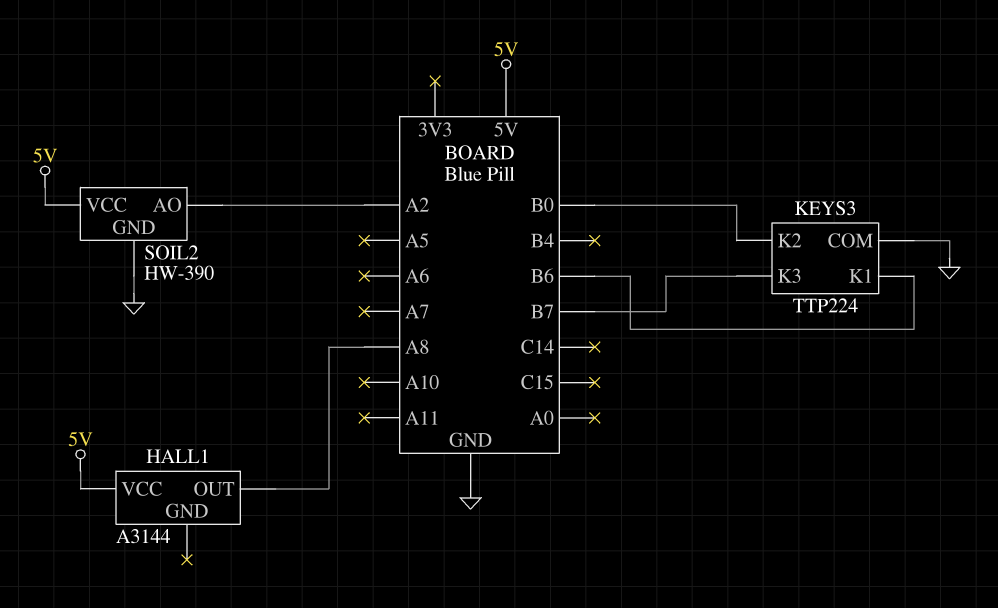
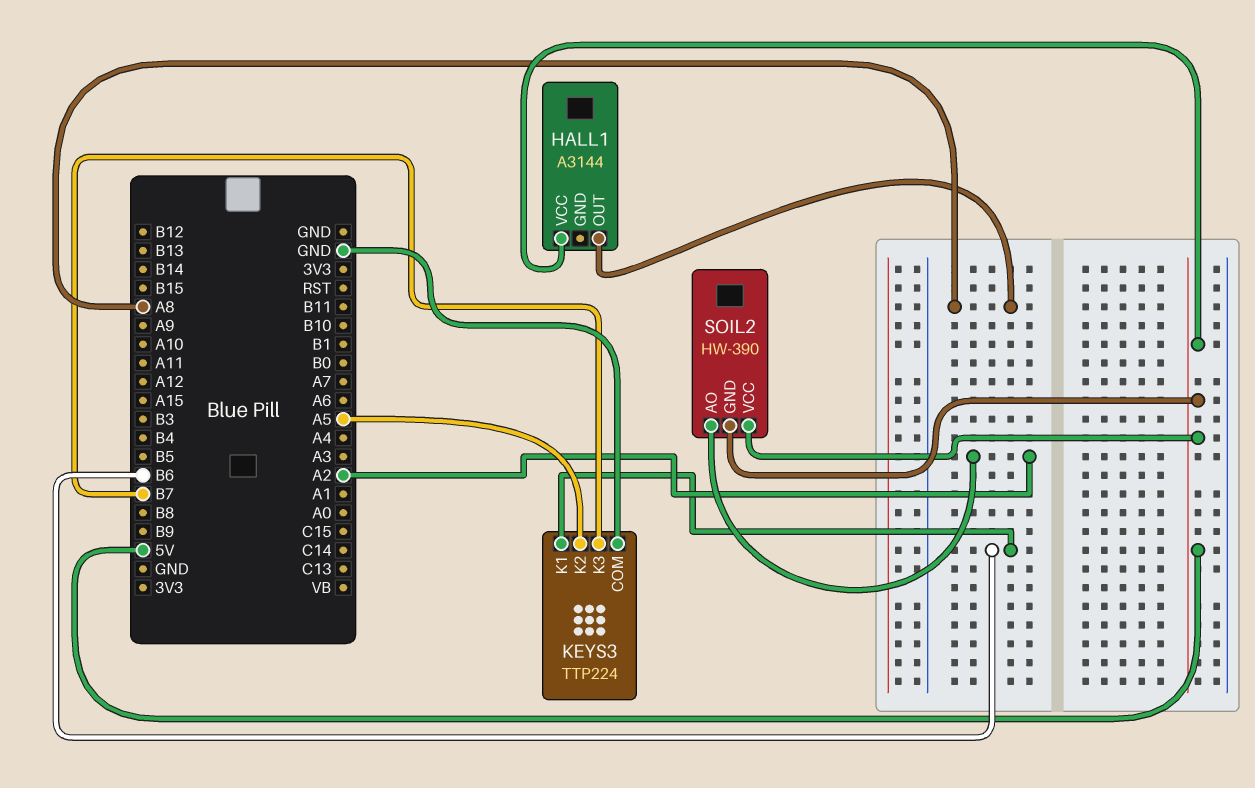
KEYS3 pin K2: B0 -> A5
SOIL2 pin GND: GND -> 5V

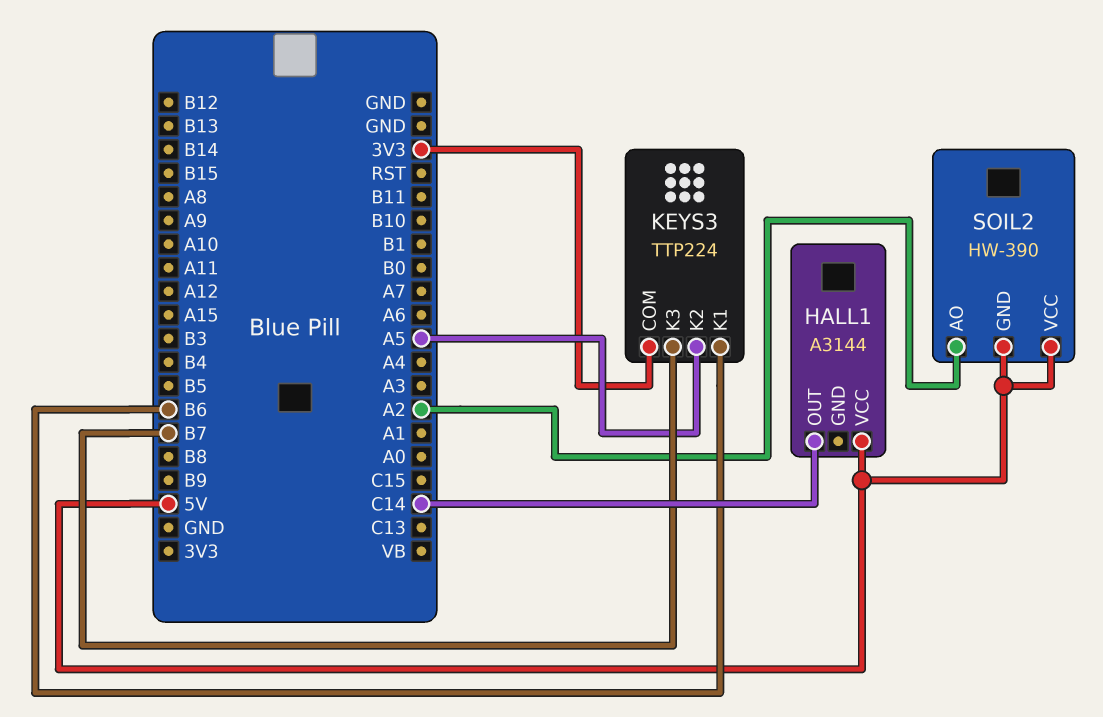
HALL1 pin OUT: A8 -> C14
KEYS3 pin COM: GND -> 3V3

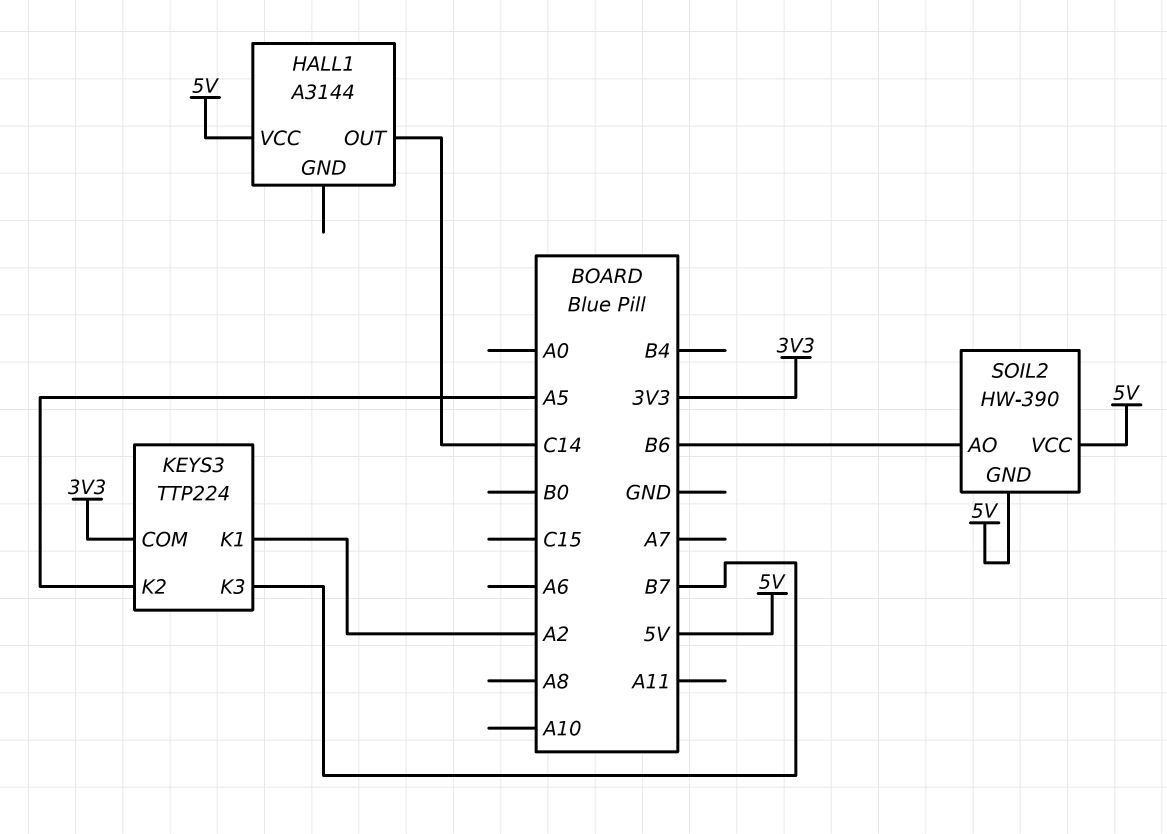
KEYS3 pin K1: B6 -> A2
SOIL2 pin AO: A2 -> B6

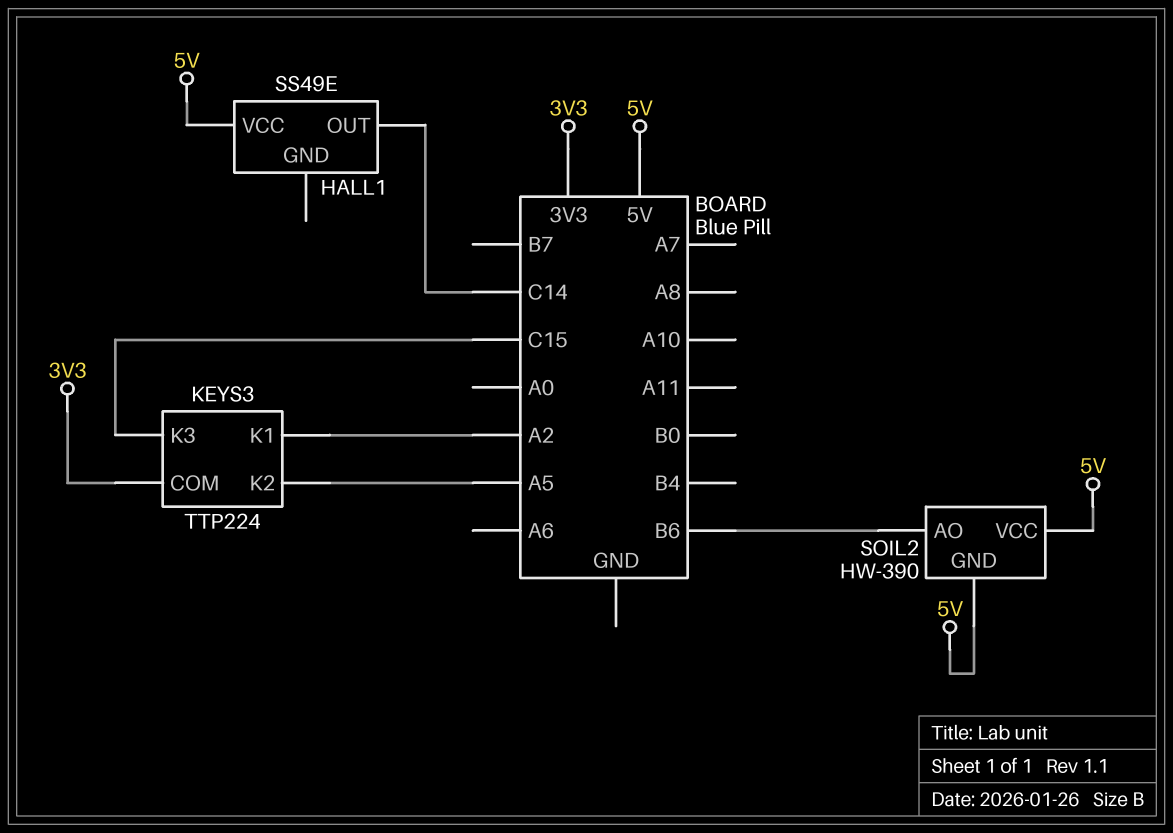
HALL1: A3144 -> SS49E
KEYS3 pin K3: B7 -> C15

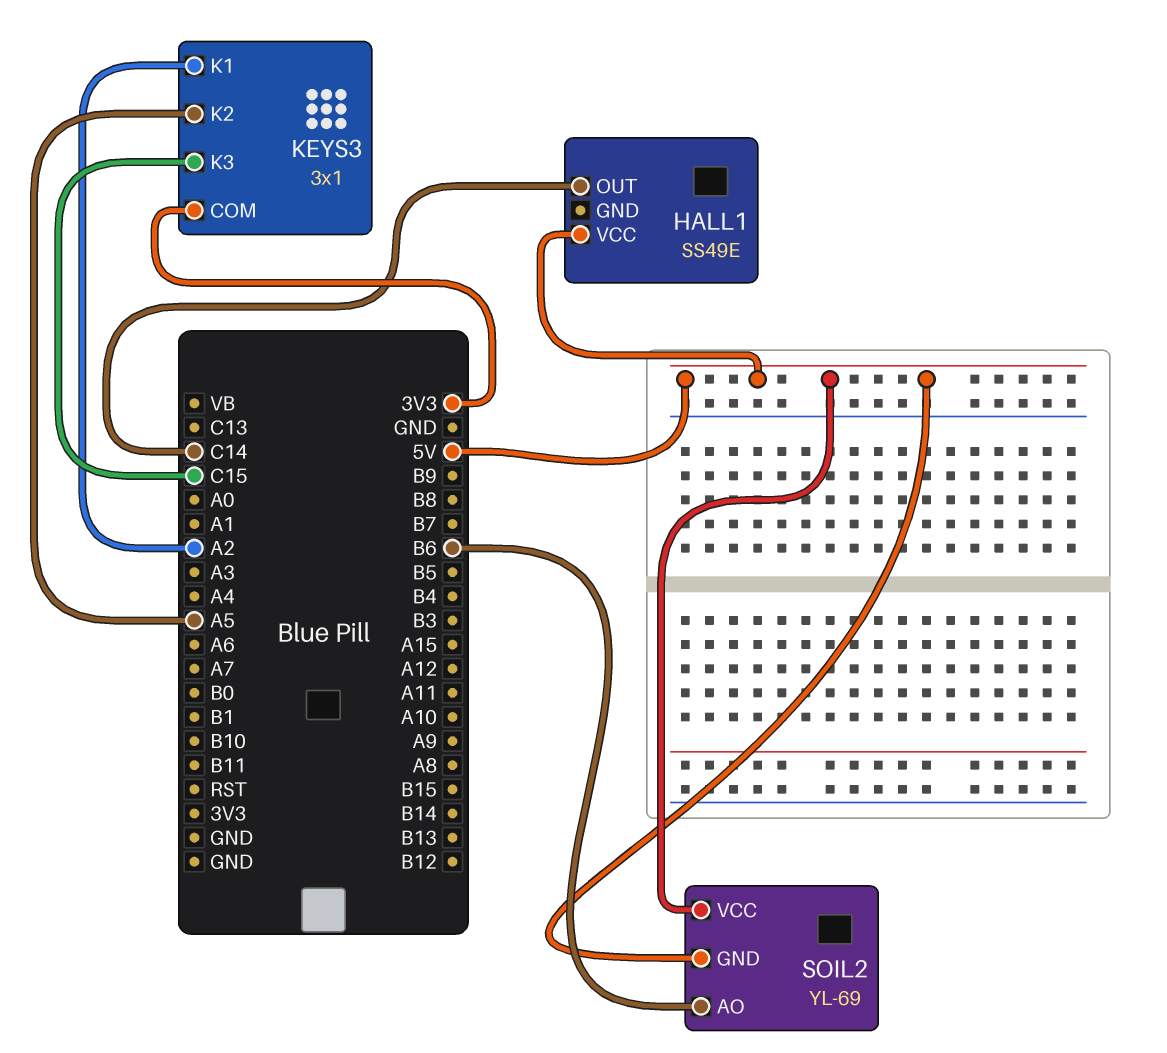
KEYS3: TTP224 -> 3x1
SOIL2: HW-390 -> YL-69

